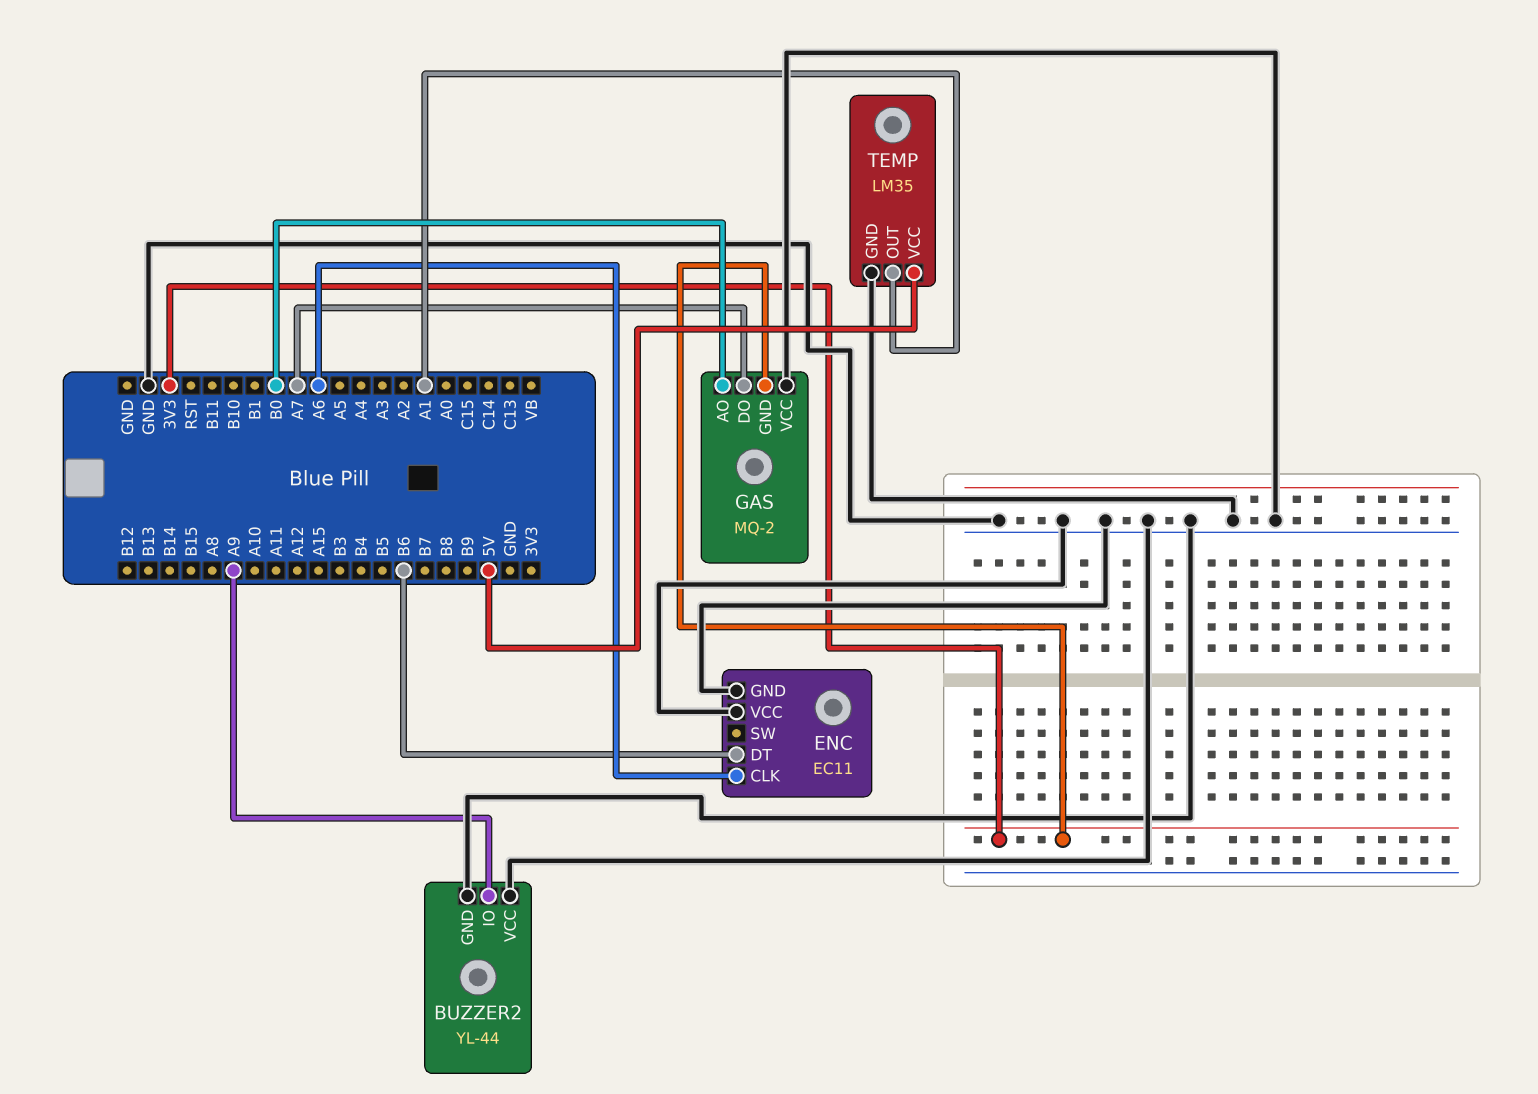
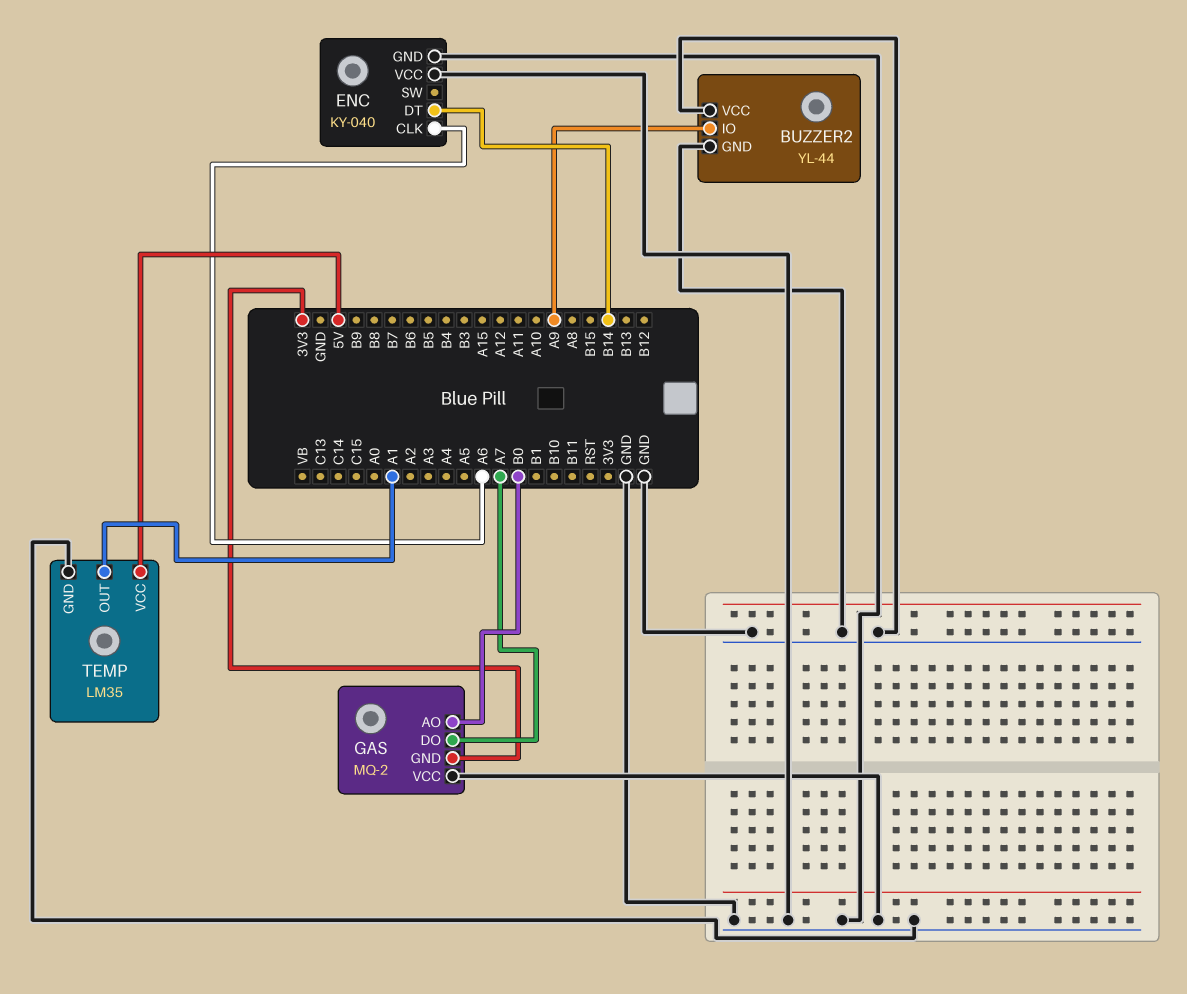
ENC: EC11 -> KY-040
ENC pin DT: B6 -> B14

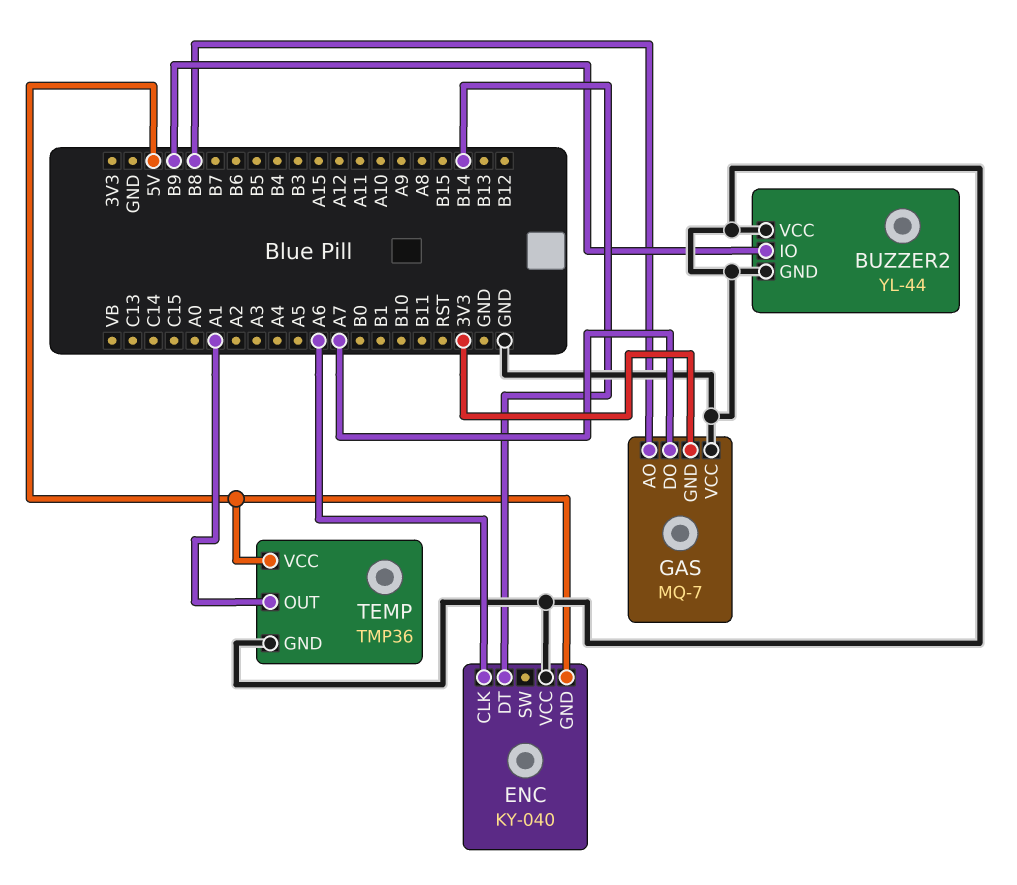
BUZZER2 pin IO: A9 -> B9
ENC pin GND: GND -> 5V
GAS: MQ-2 -> MQ-7
GAS pin AO: B0 -> B8
TEMP: LM35 -> TMP36

